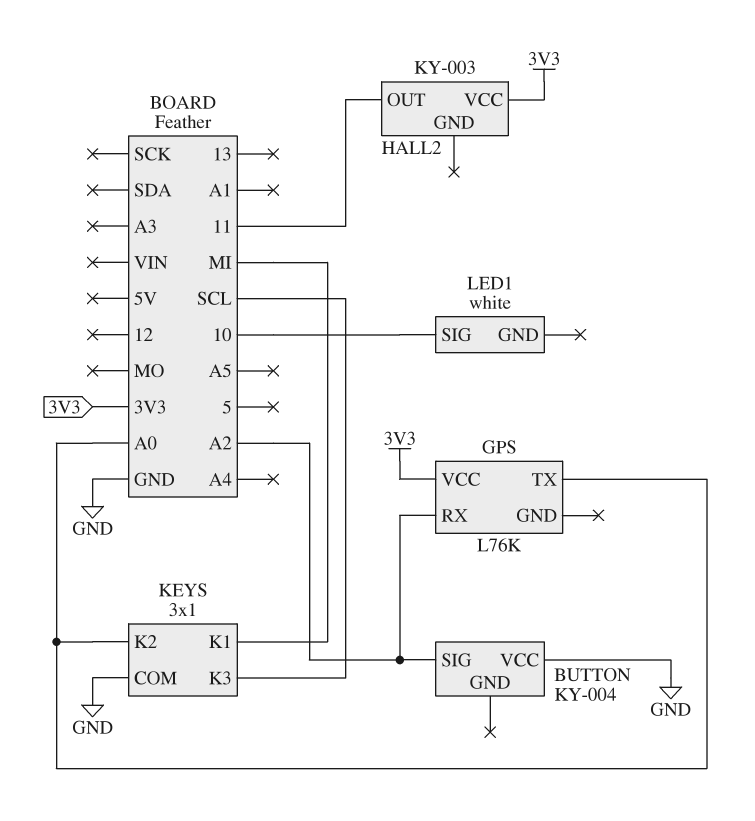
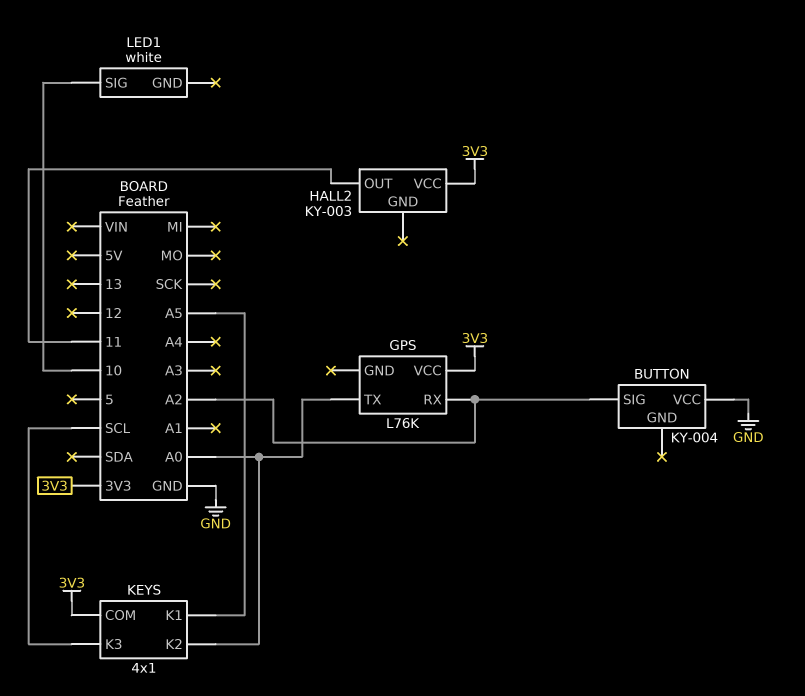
KEYS: 3x1 -> 4x1
KEYS pin COM: GND -> 3V3
KEYS pin K1: MI -> A5

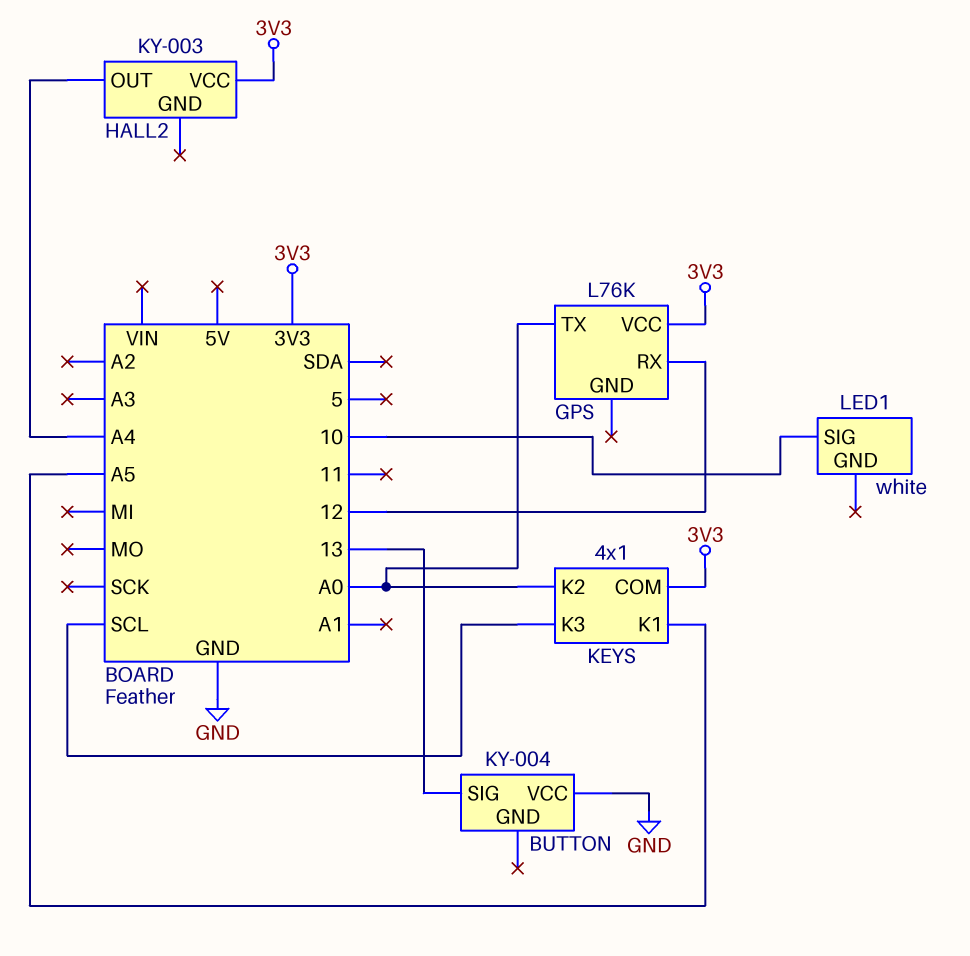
BUTTON pin SIG: A2 -> 13
GPS pin RX: A2 -> 12
HALL2 pin OUT: 11 -> A4

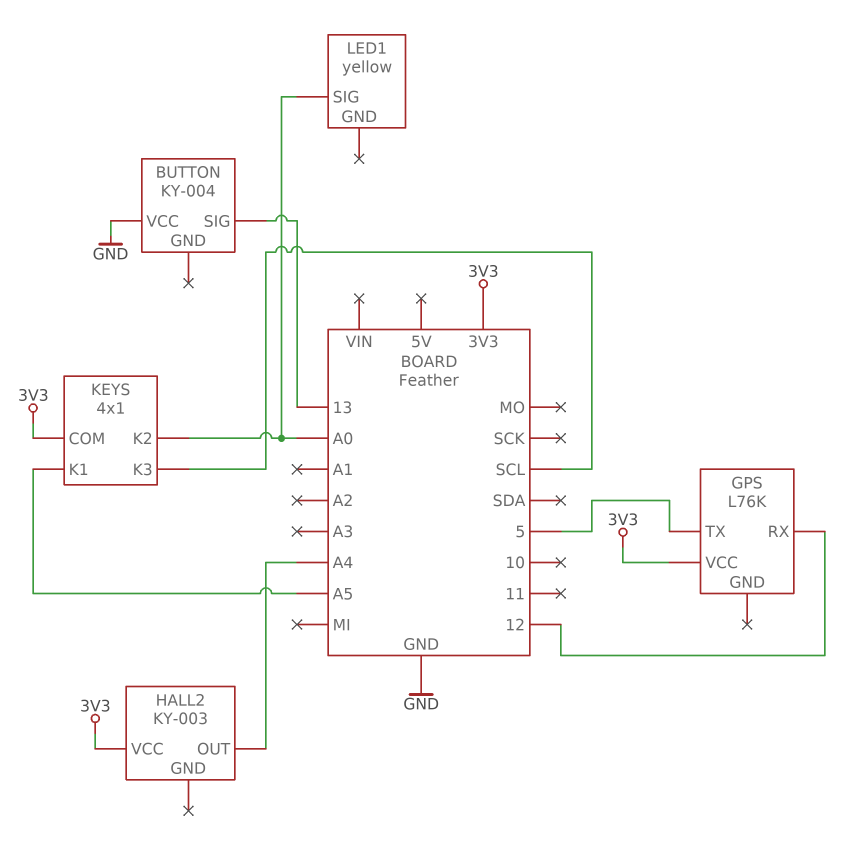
GPS pin TX: A0 -> 5
LED1: white -> yellow
LED1 pin SIG: 10 -> A0

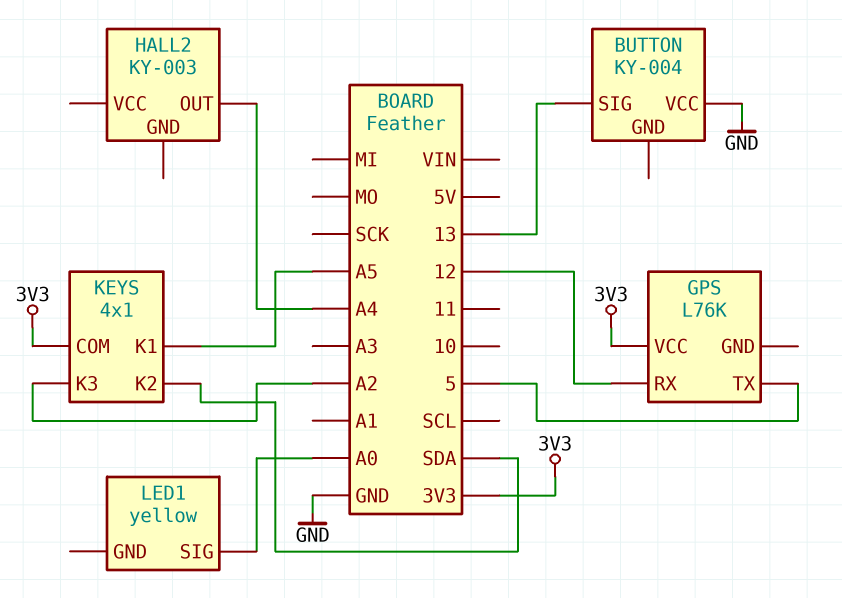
HALL2 pin VCC: 3V3 -> none
KEYS pin K2: A0 -> SDA
KEYS pin K3: SCL -> A2

